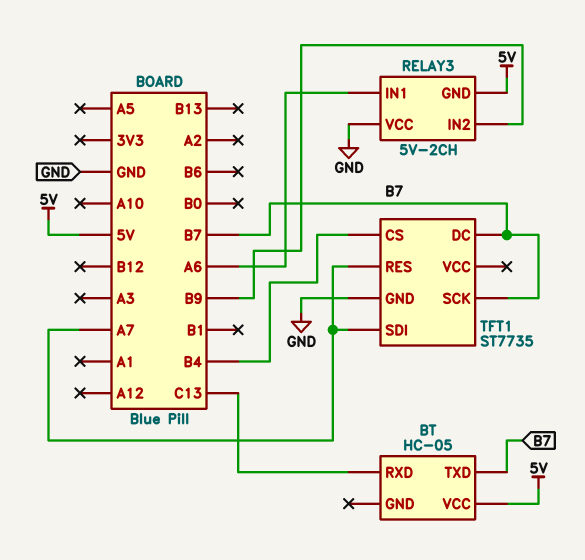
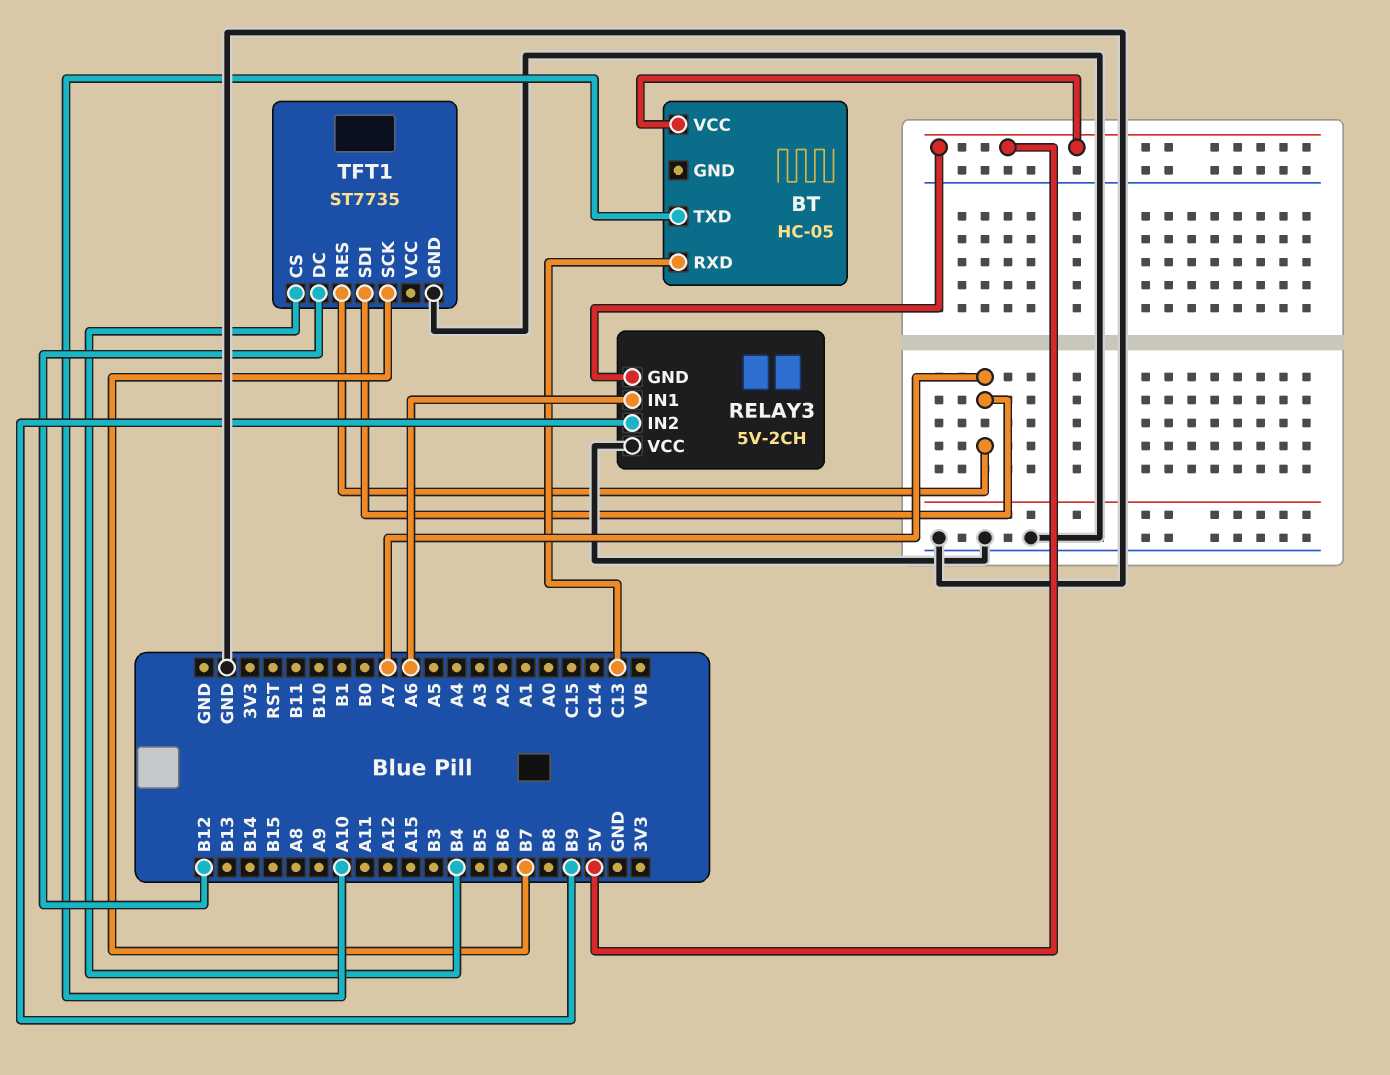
BT pin TXD: B7 -> A10
TFT1 pin DC: B7 -> B12

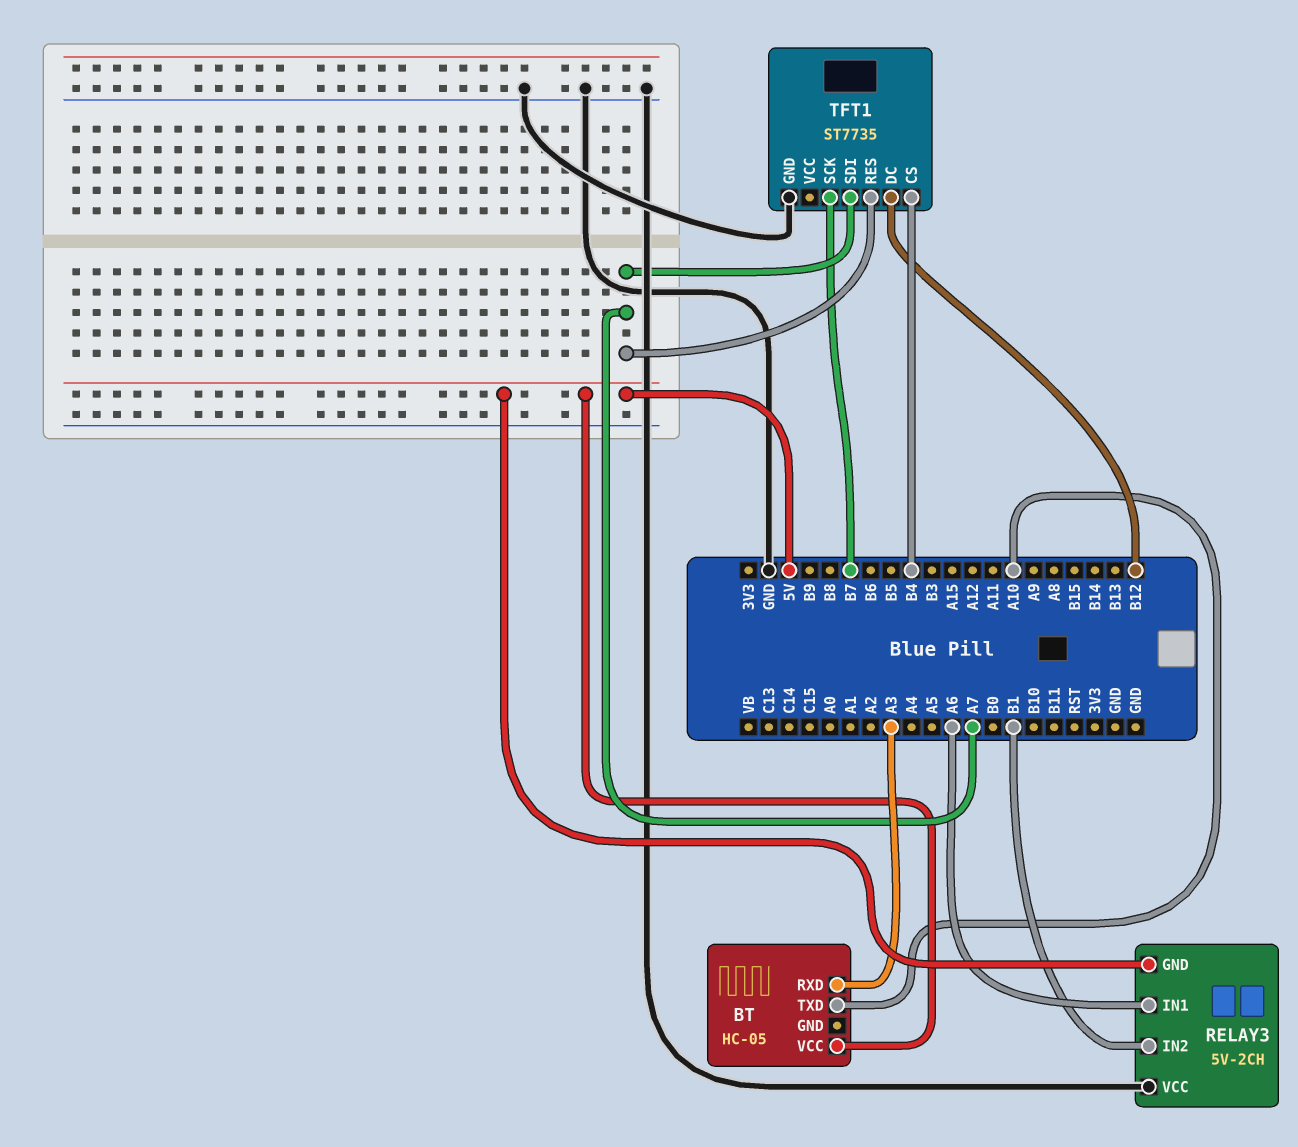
BT pin RXD: C13 -> A3
RELAY3 pin IN2: B9 -> B1

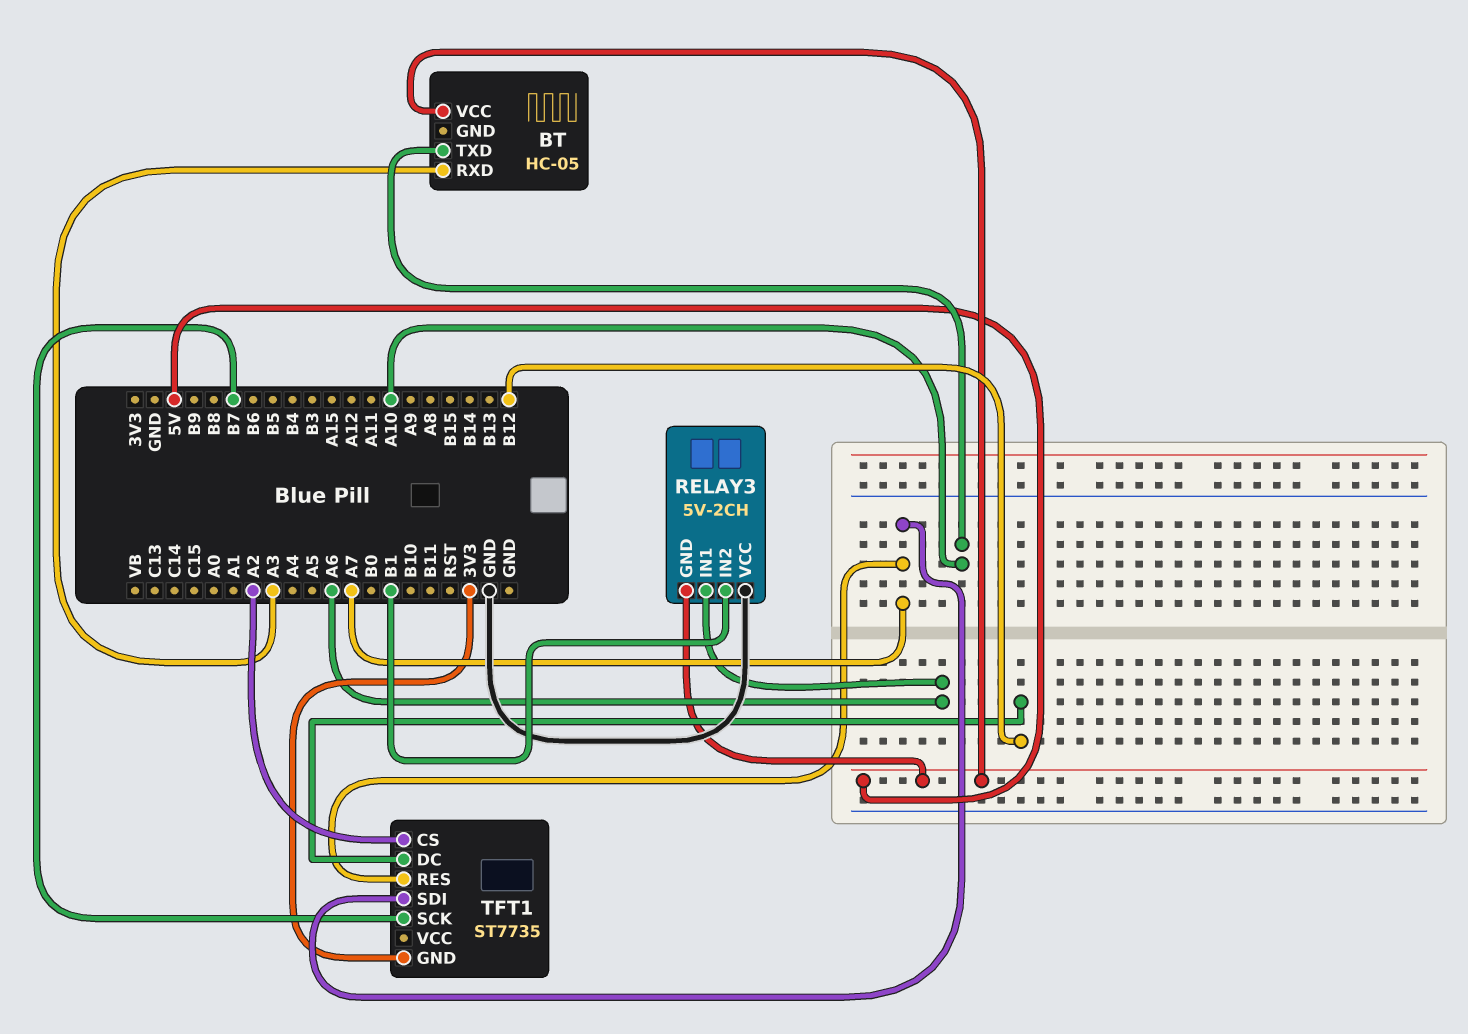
TFT1 pin CS: B4 -> A2
TFT1 pin GND: GND -> 3V3

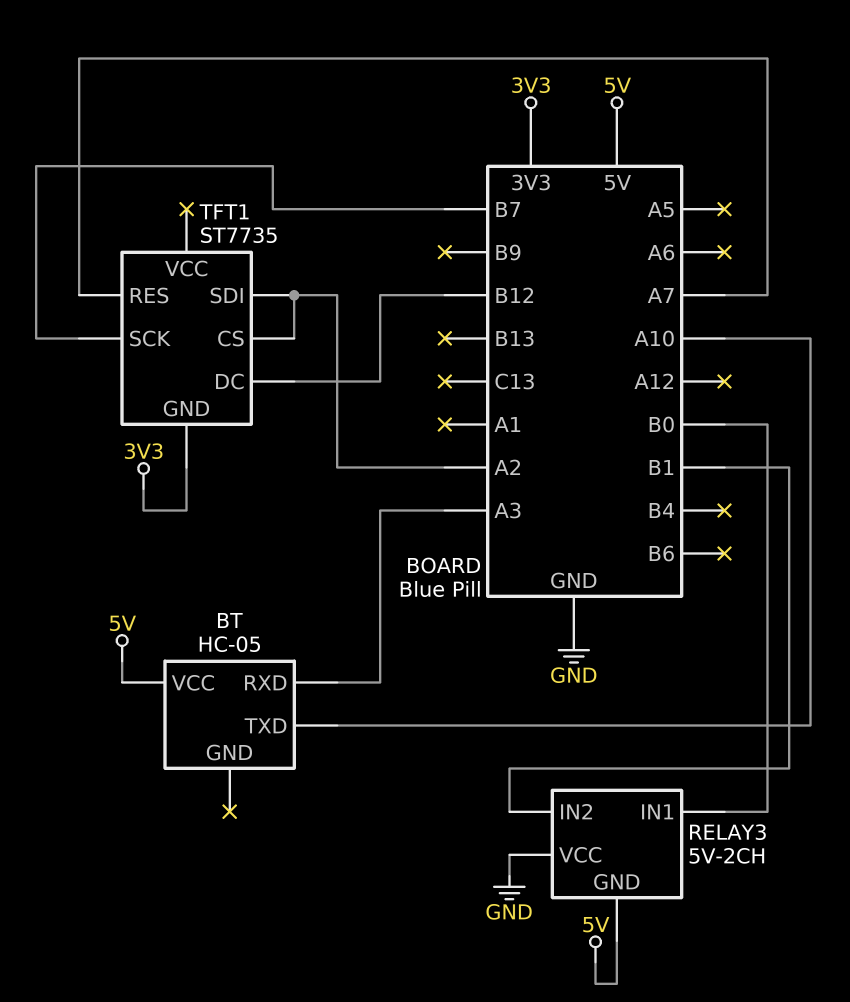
RELAY3 pin IN1: A6 -> B0
TFT1 pin SDI: A7 -> A2

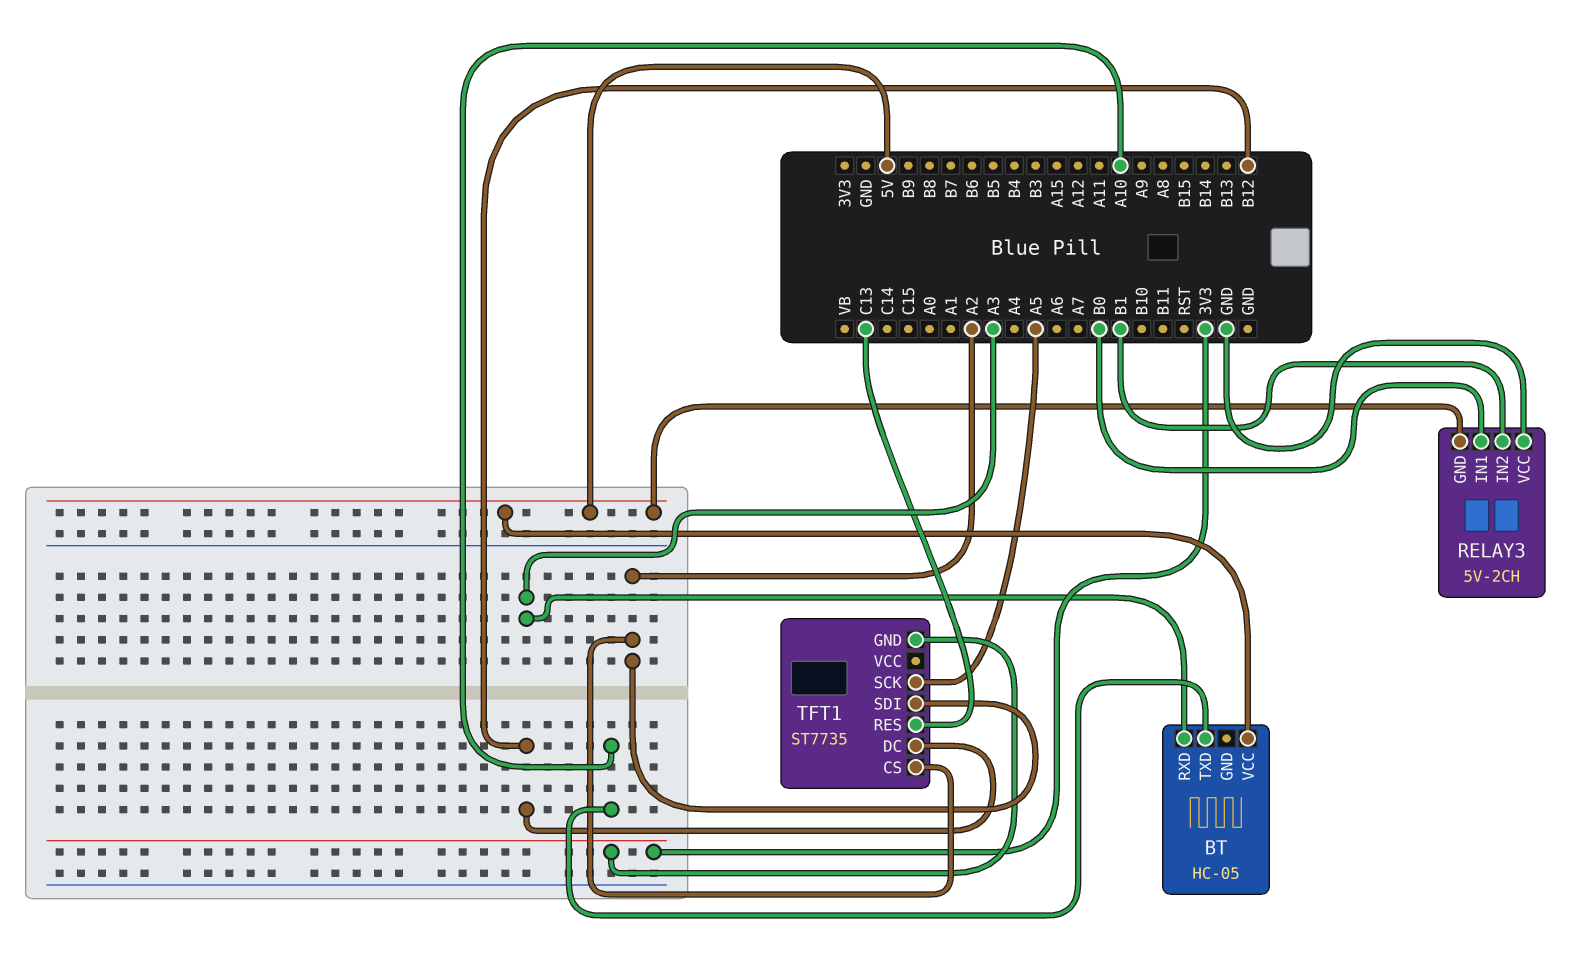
TFT1 pin RES: A7 -> C13
TFT1 pin SCK: B7 -> A5

